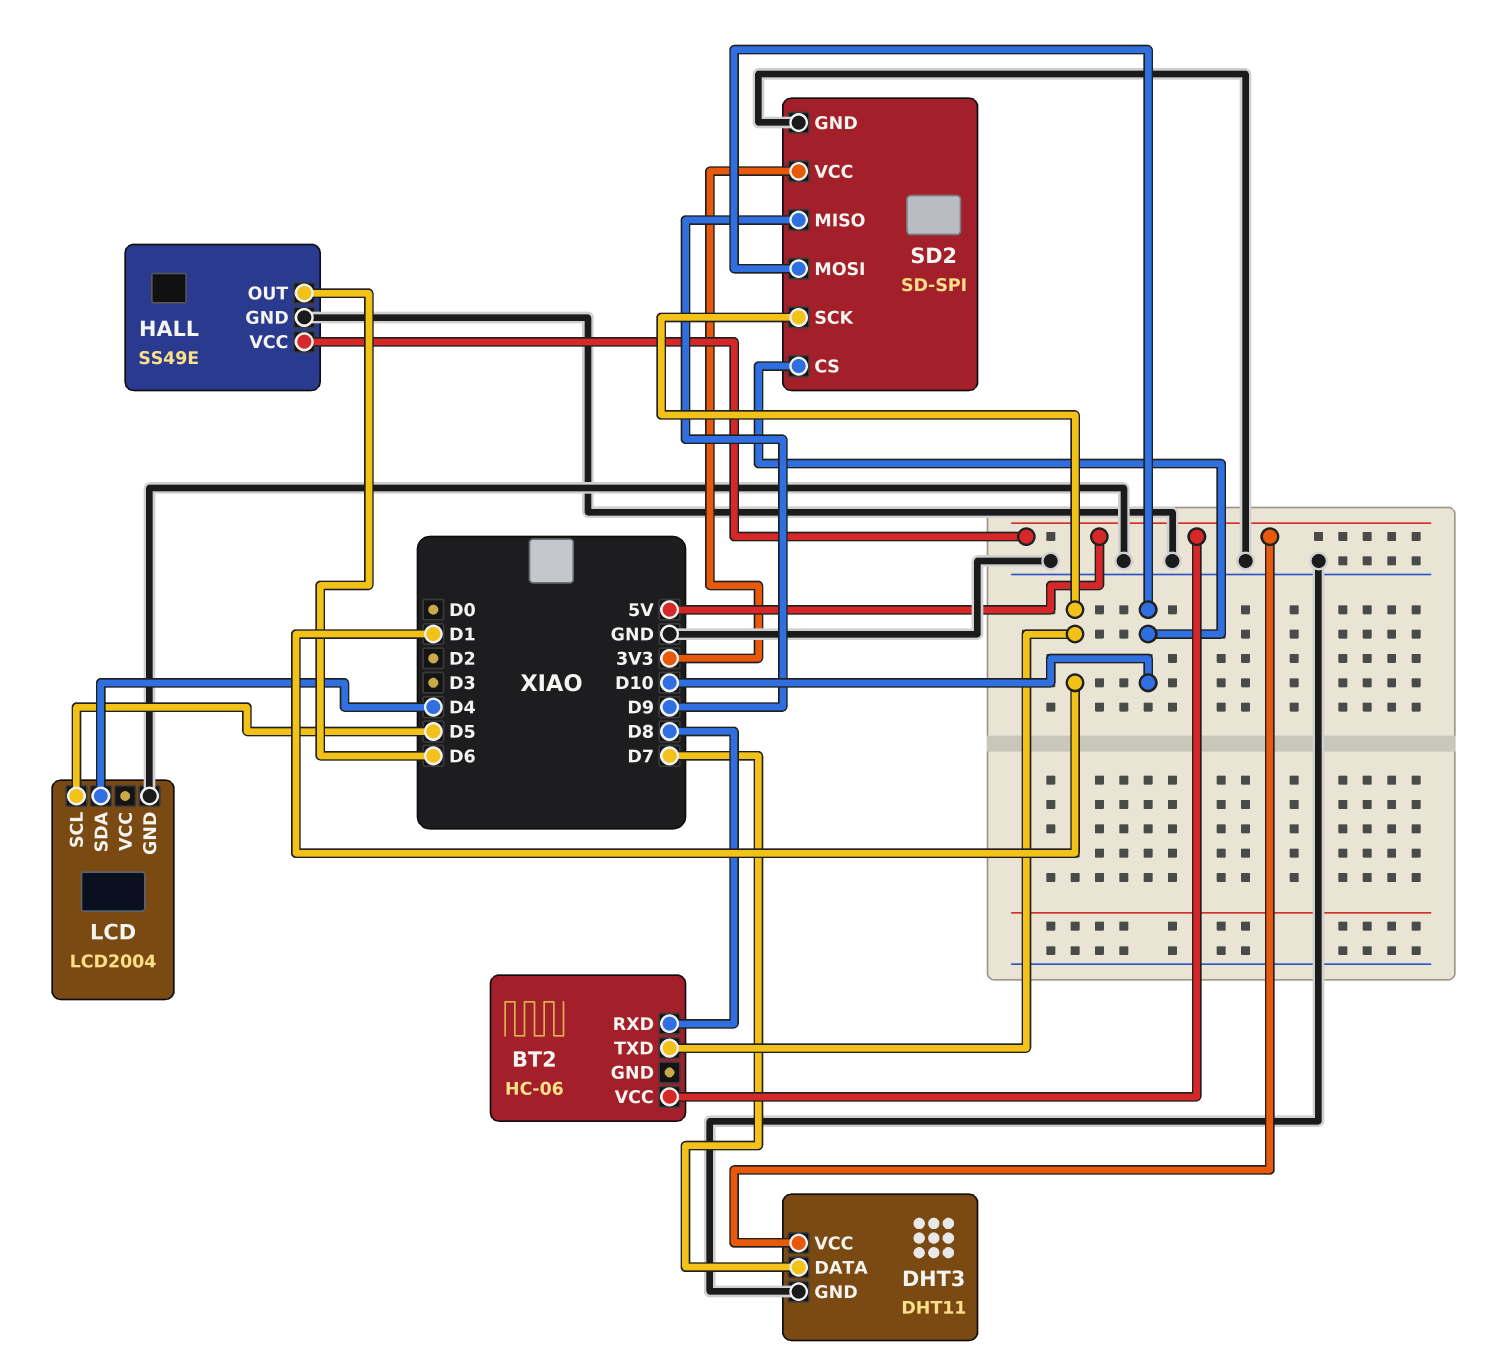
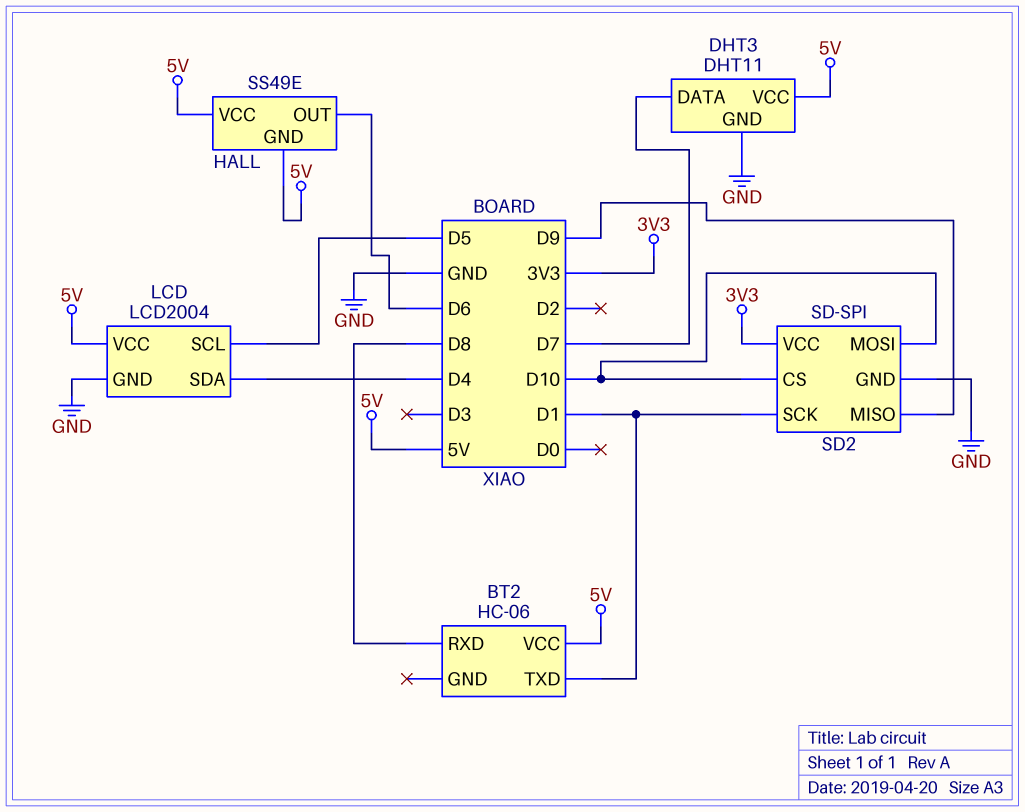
HALL pin GND: GND -> 5V
LCD pin VCC: none -> 5V

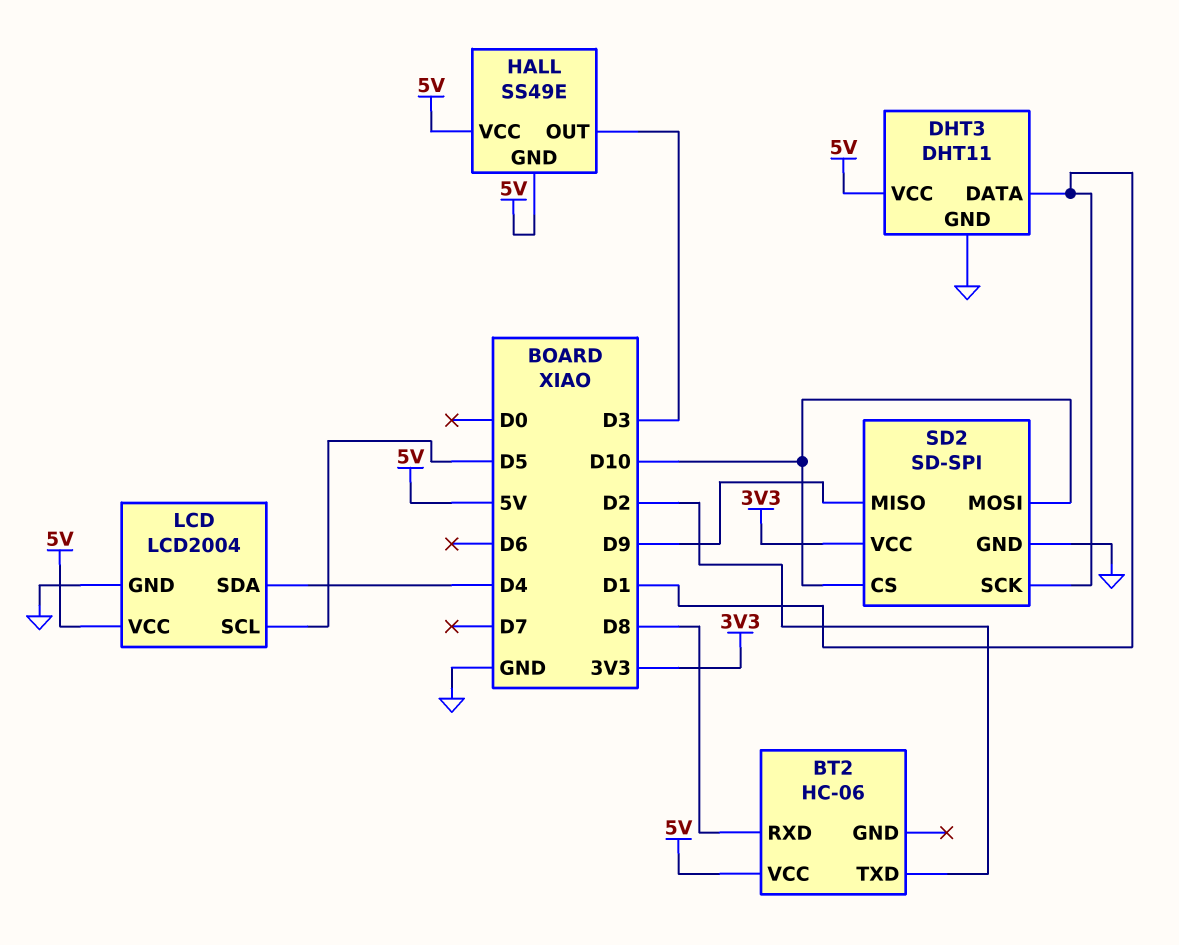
BT2 pin TXD: D1 -> D2
DHT3 pin DATA: D7 -> D1
HALL pin OUT: D6 -> D3

